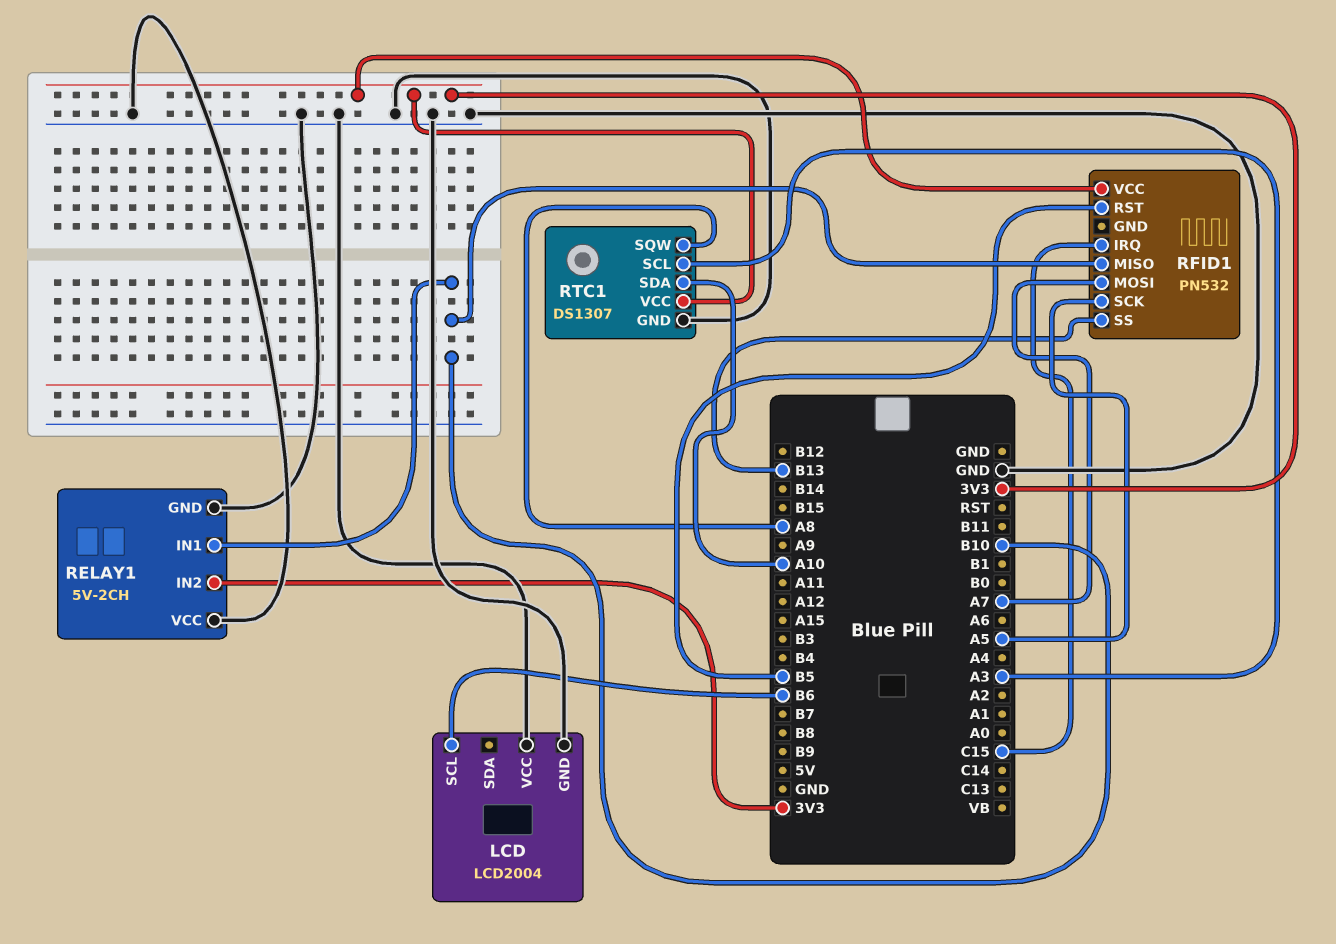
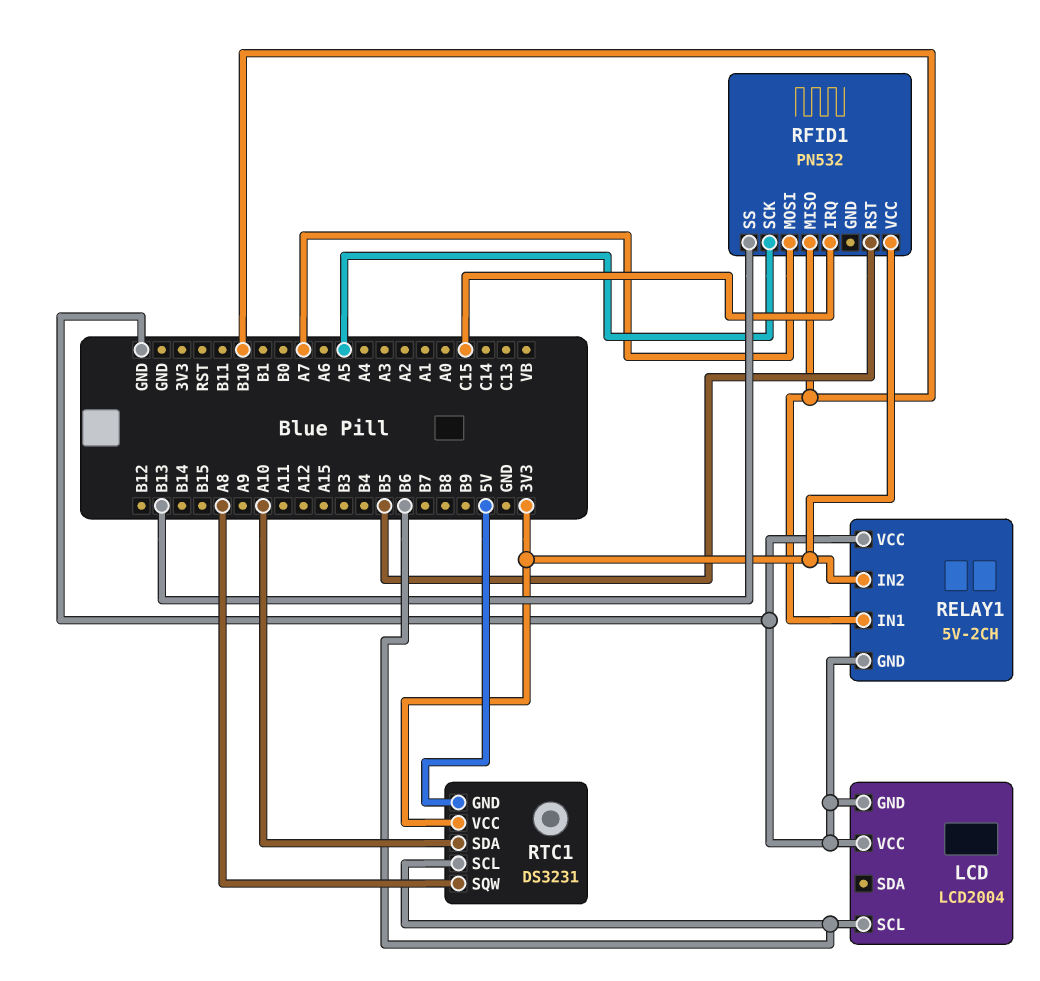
RTC1: DS1307 -> DS3231
RTC1 pin GND: GND -> 5V
RTC1 pin SCL: A3 -> B6

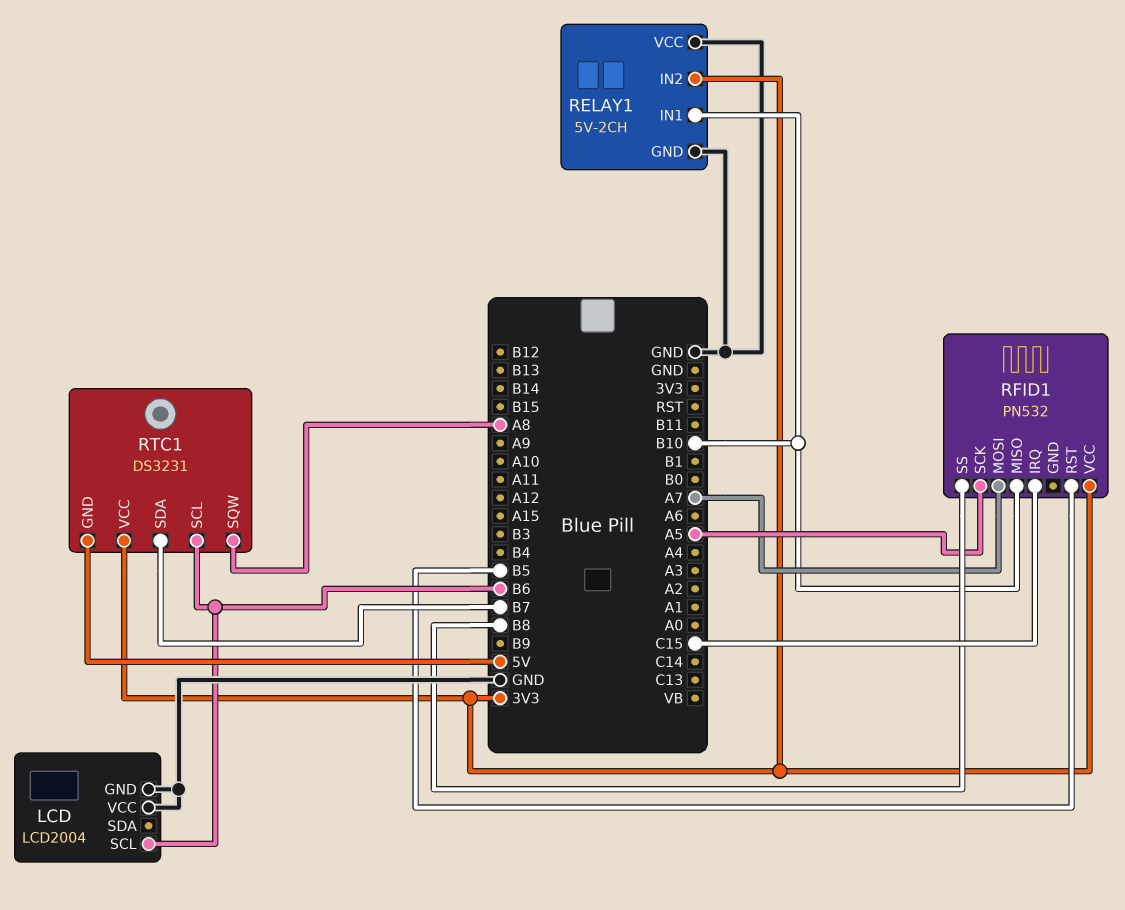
RFID1 pin SS: B13 -> B8
RTC1 pin SDA: A10 -> B7

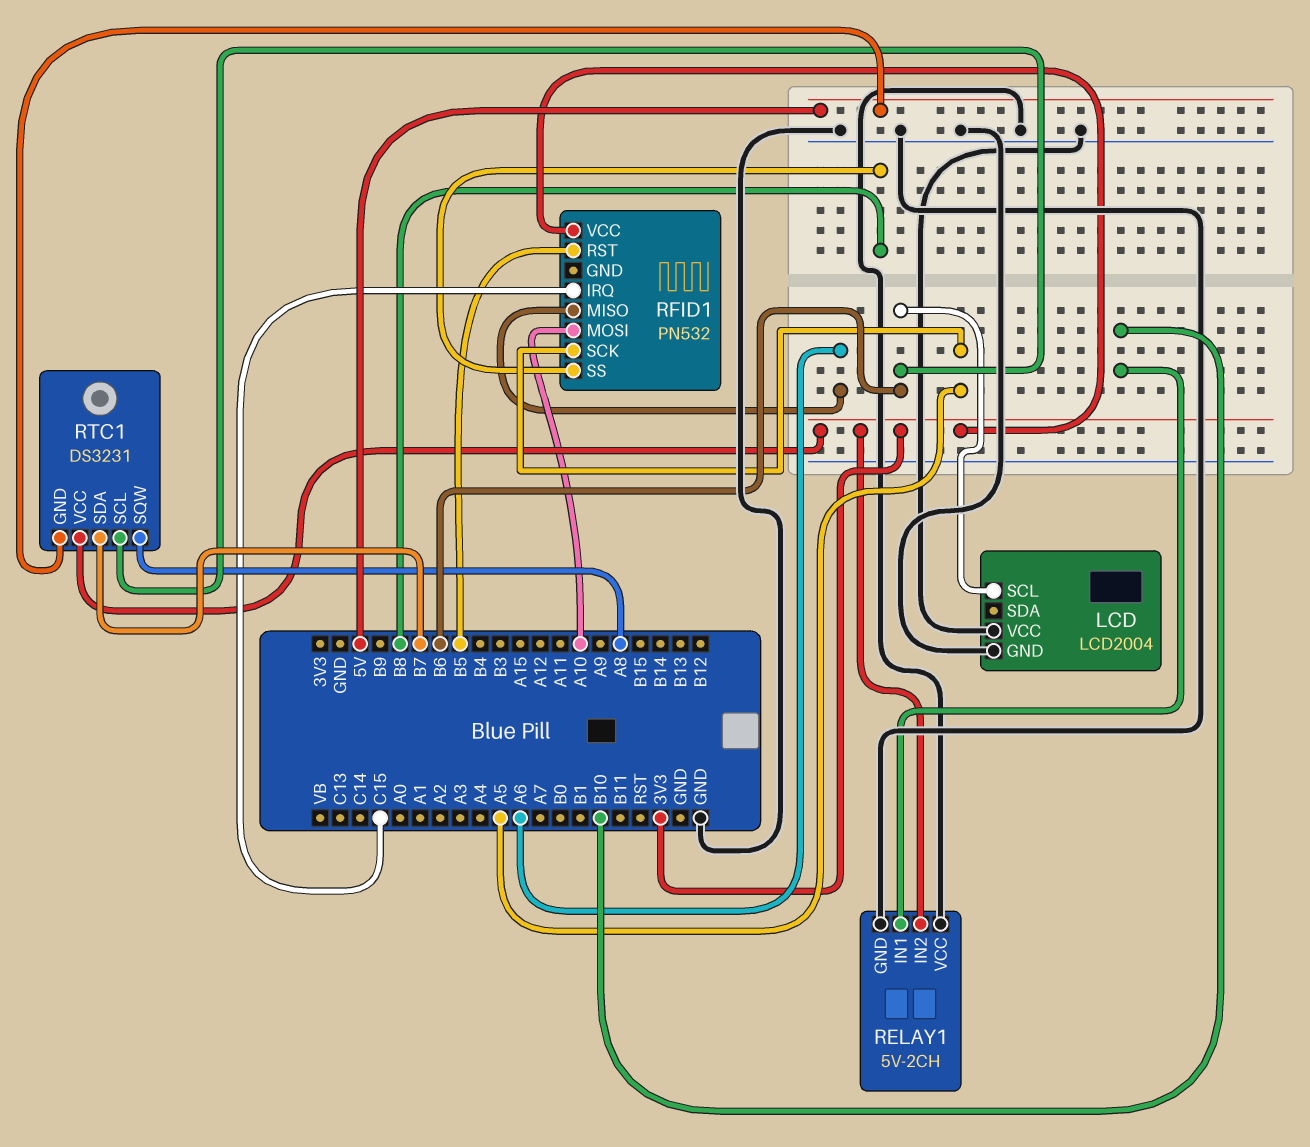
RFID1 pin MISO: B10 -> A6
RFID1 pin MOSI: A7 -> A10

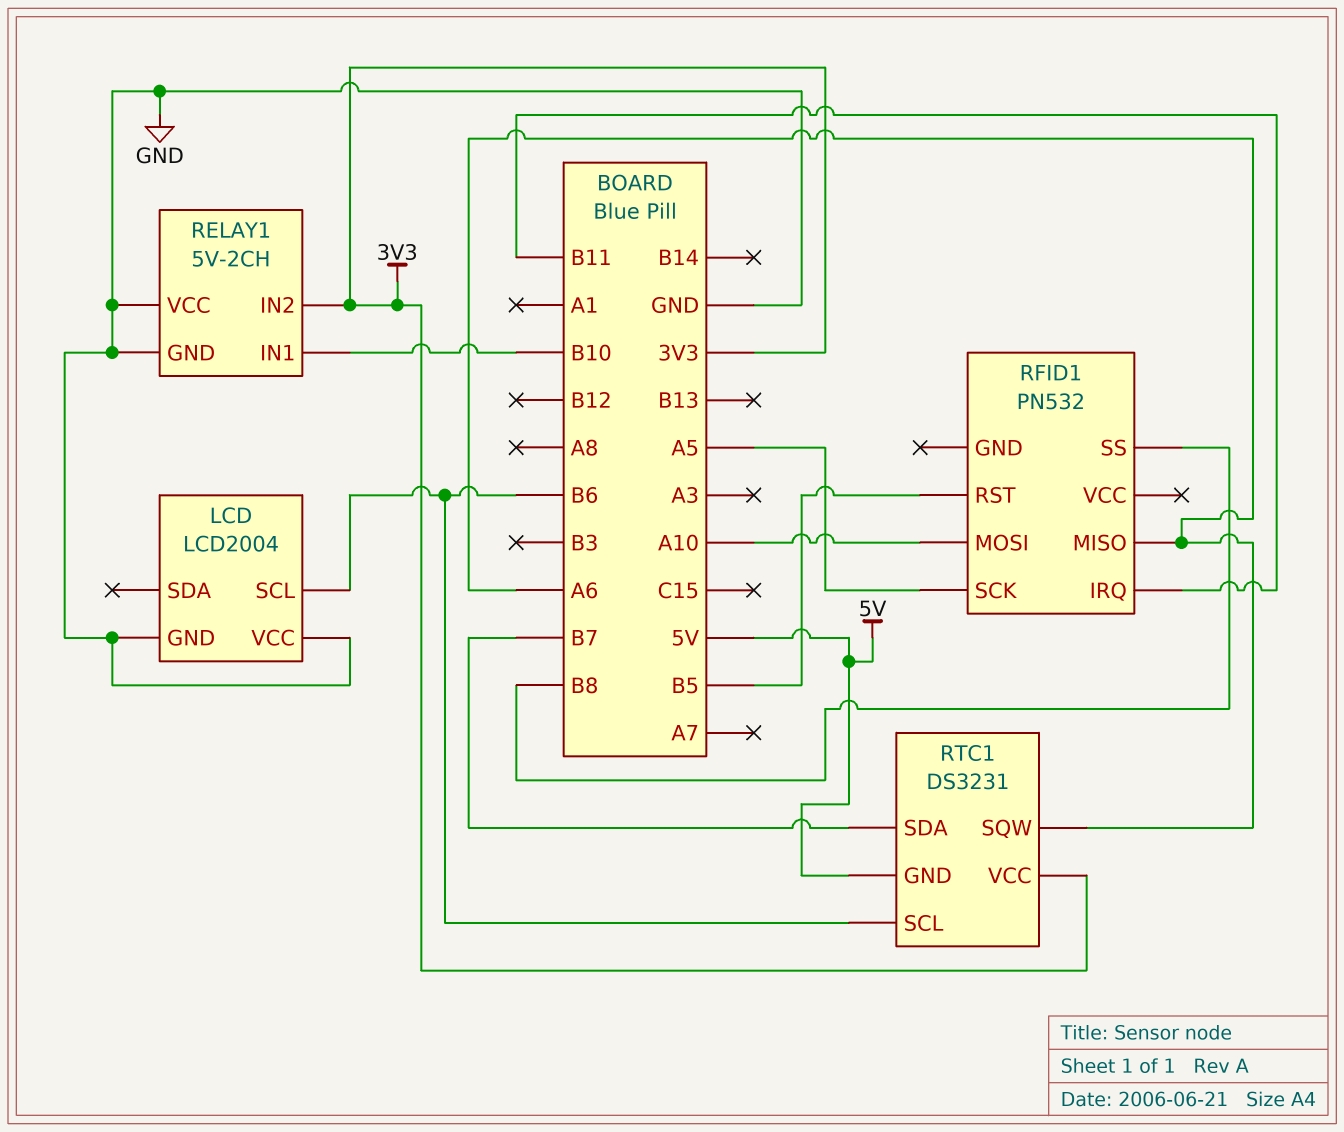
RFID1 pin IRQ: C15 -> B11
RFID1 pin VCC: 3V3 -> none
RTC1 pin SQW: A8 -> A6

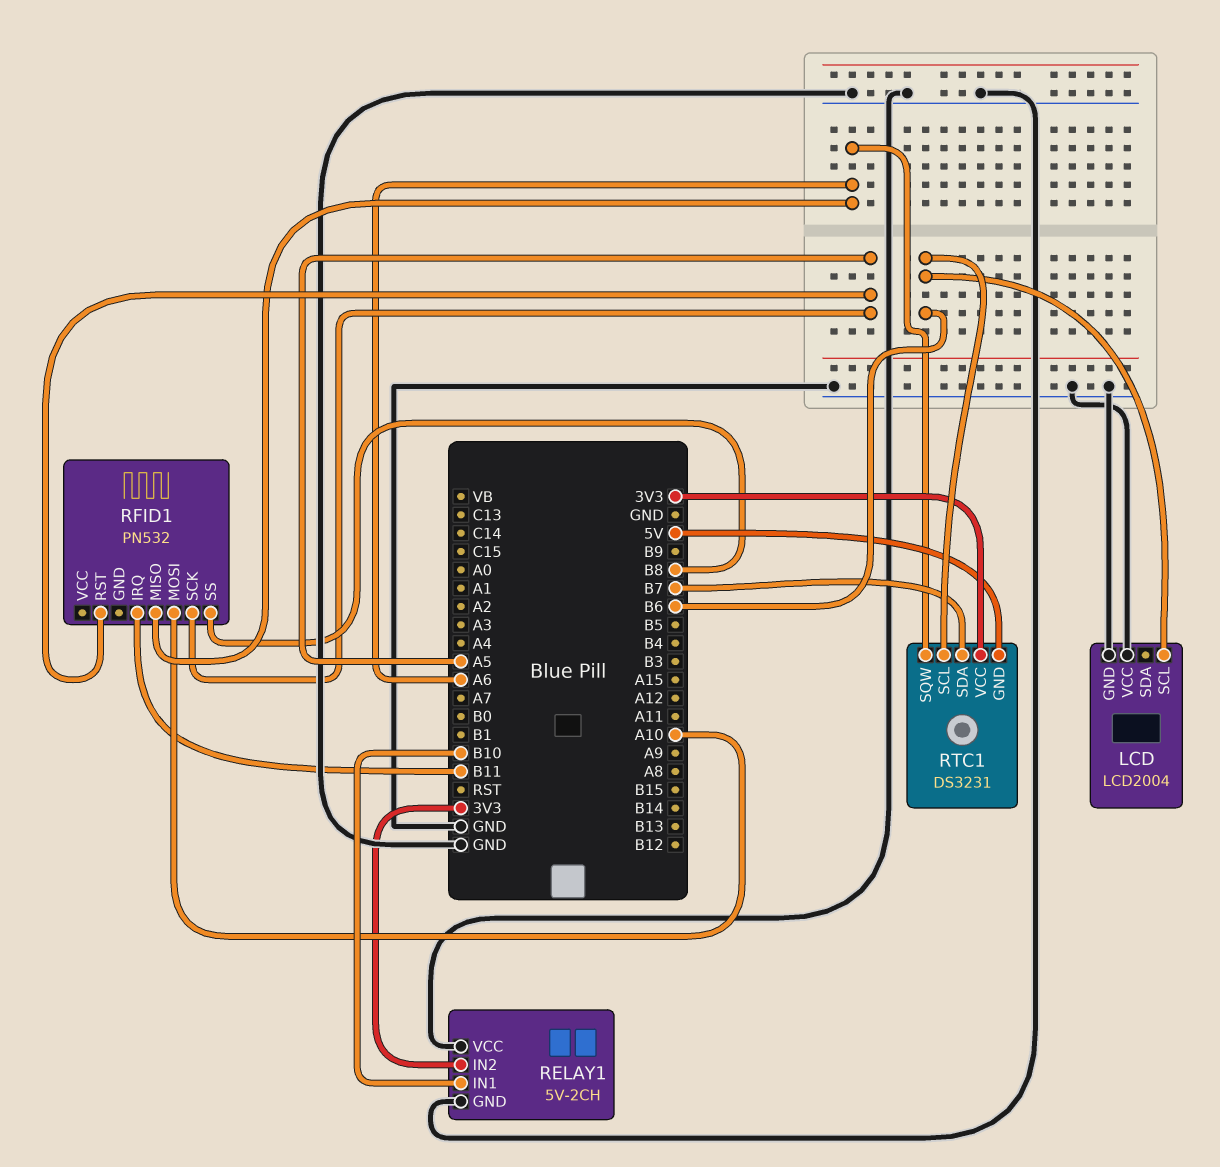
RFID1 pin RST: B5 -> A5

